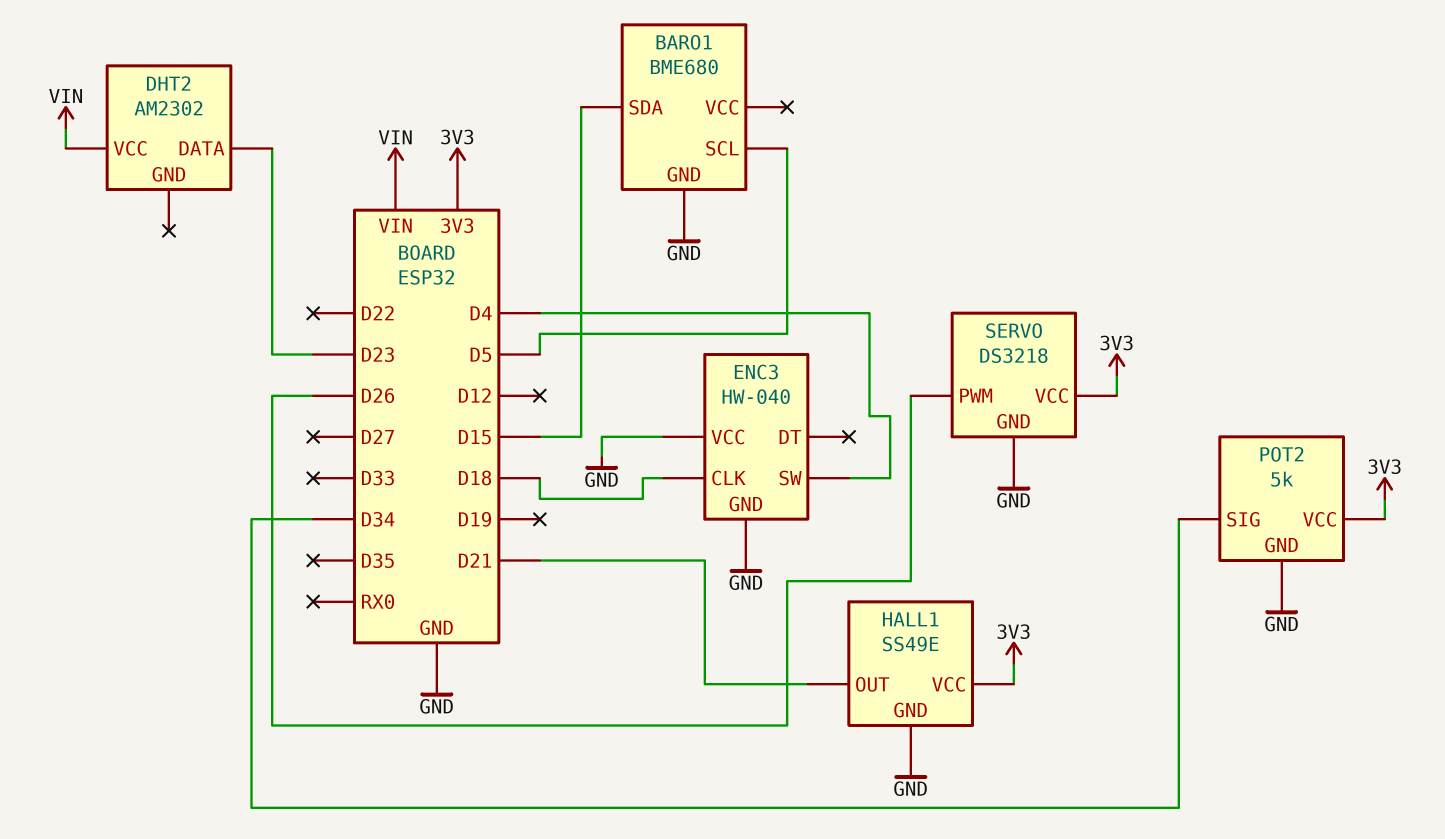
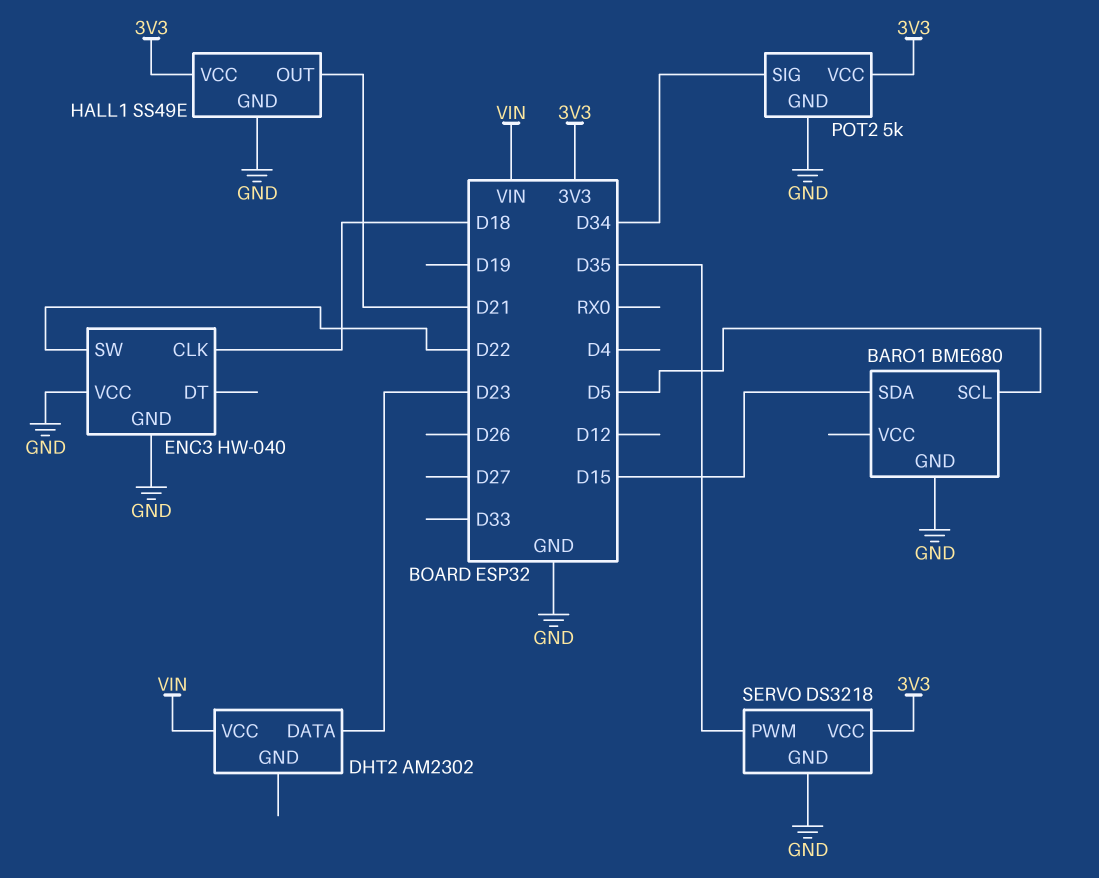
ENC3 pin SW: D4 -> D22
SERVO pin PWM: D26 -> D35

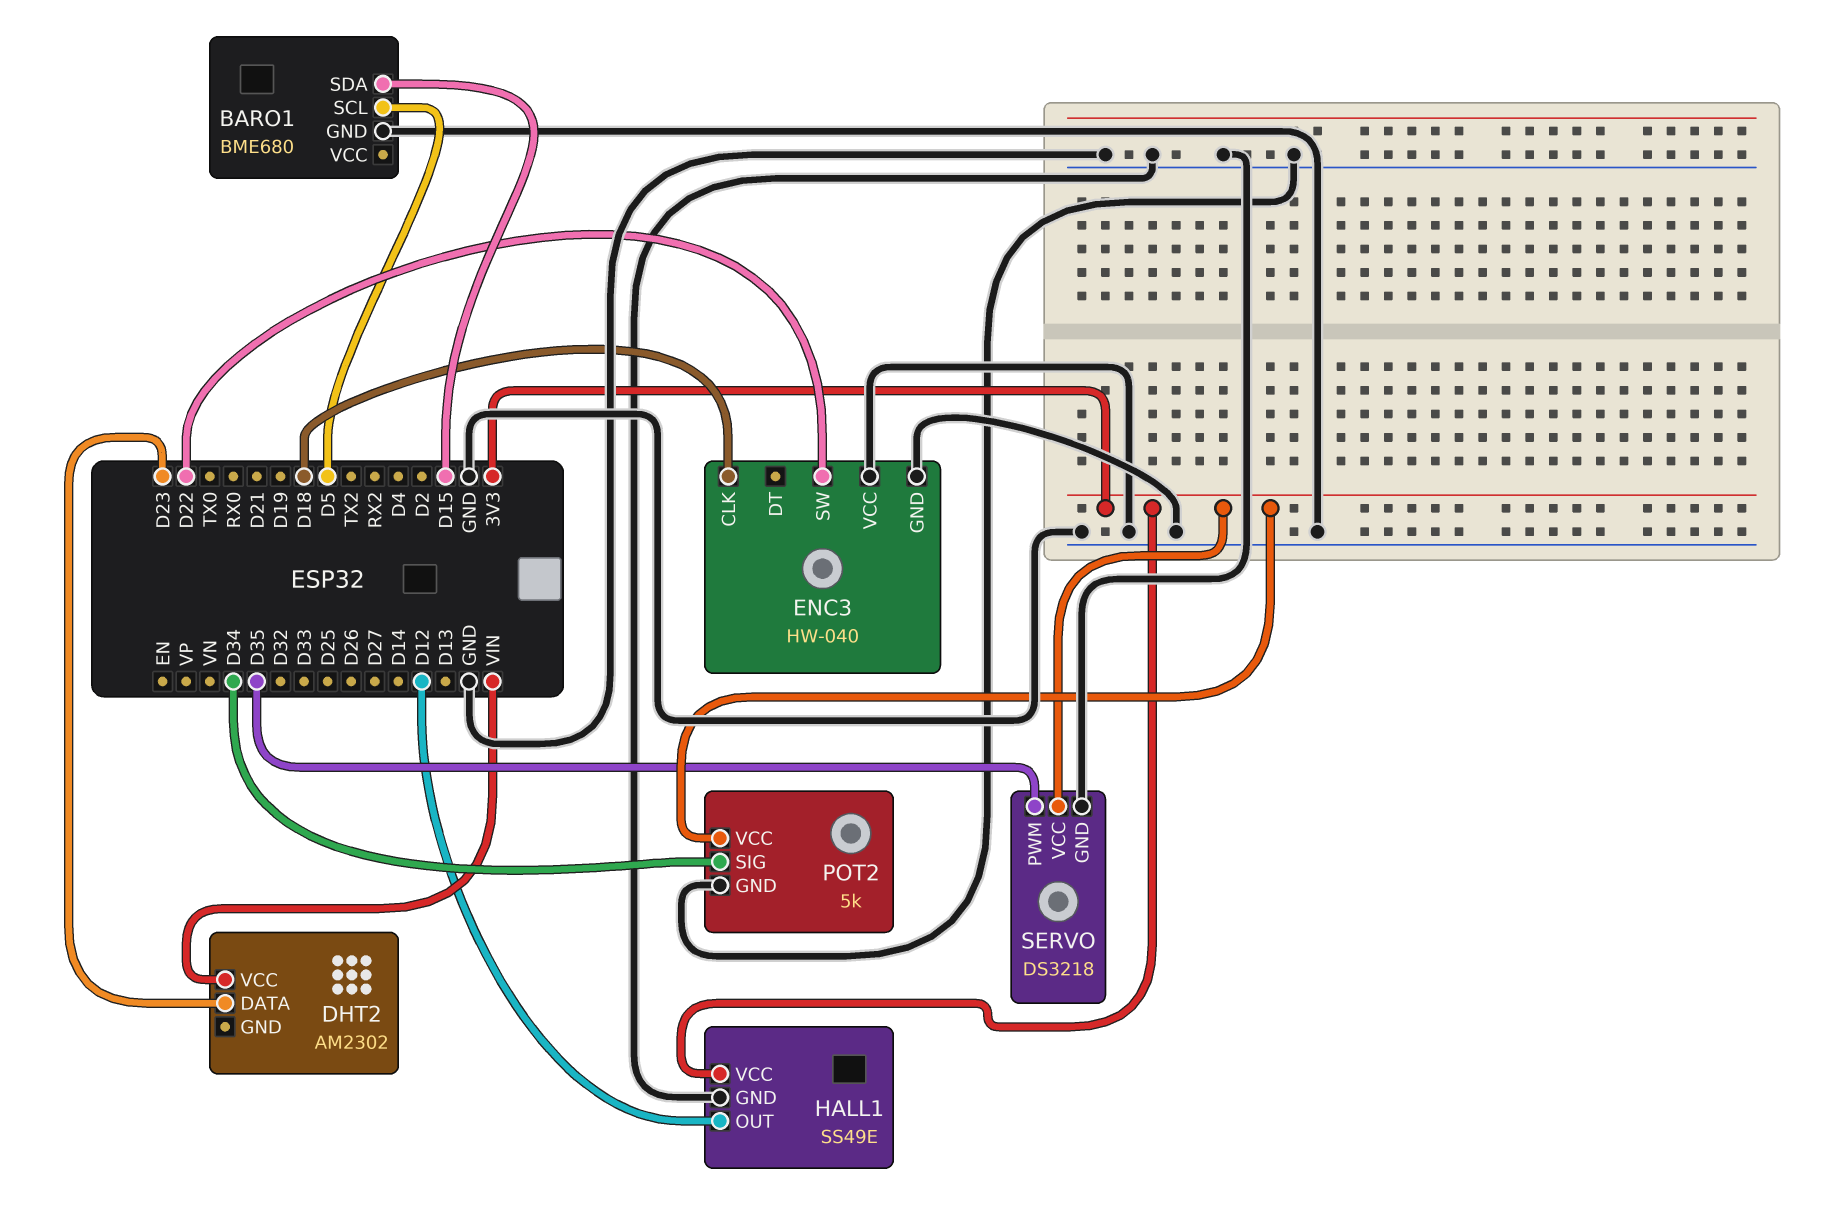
HALL1 pin OUT: D21 -> D12

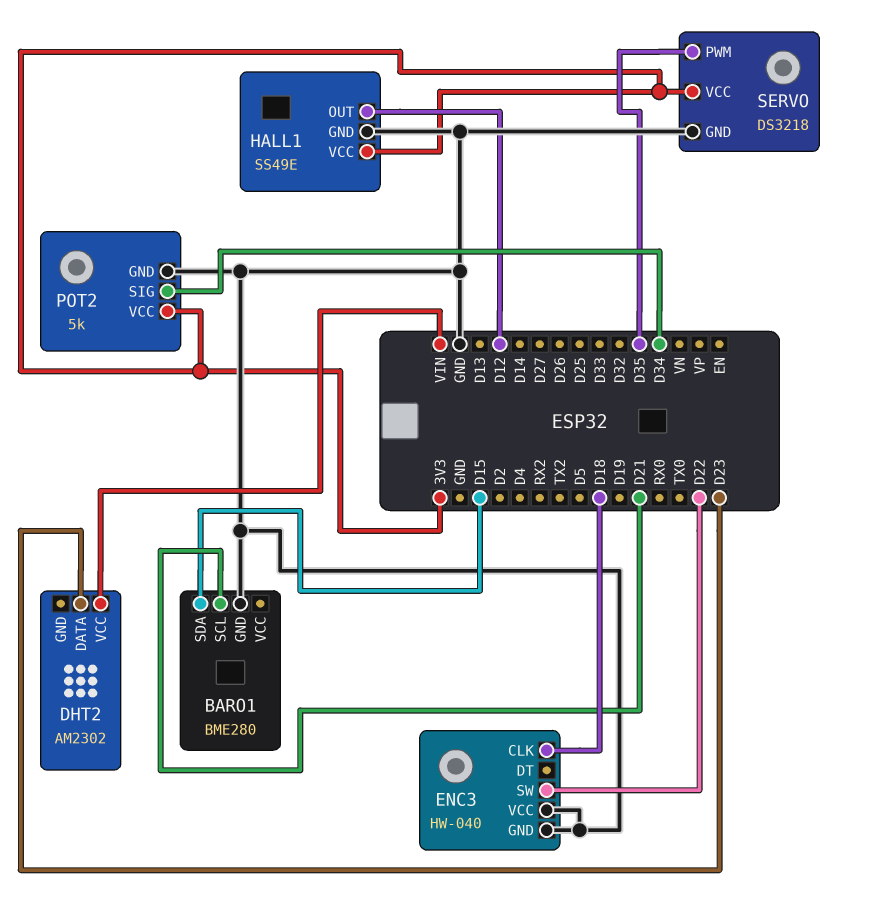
BARO1: BME680 -> BME280
BARO1 pin SCL: D5 -> D21

